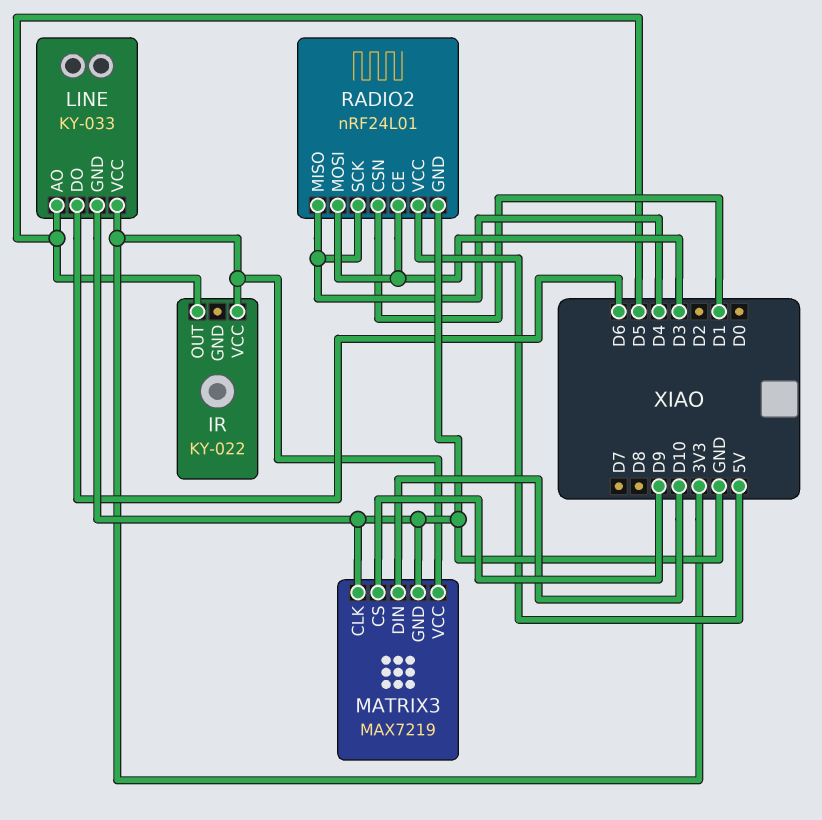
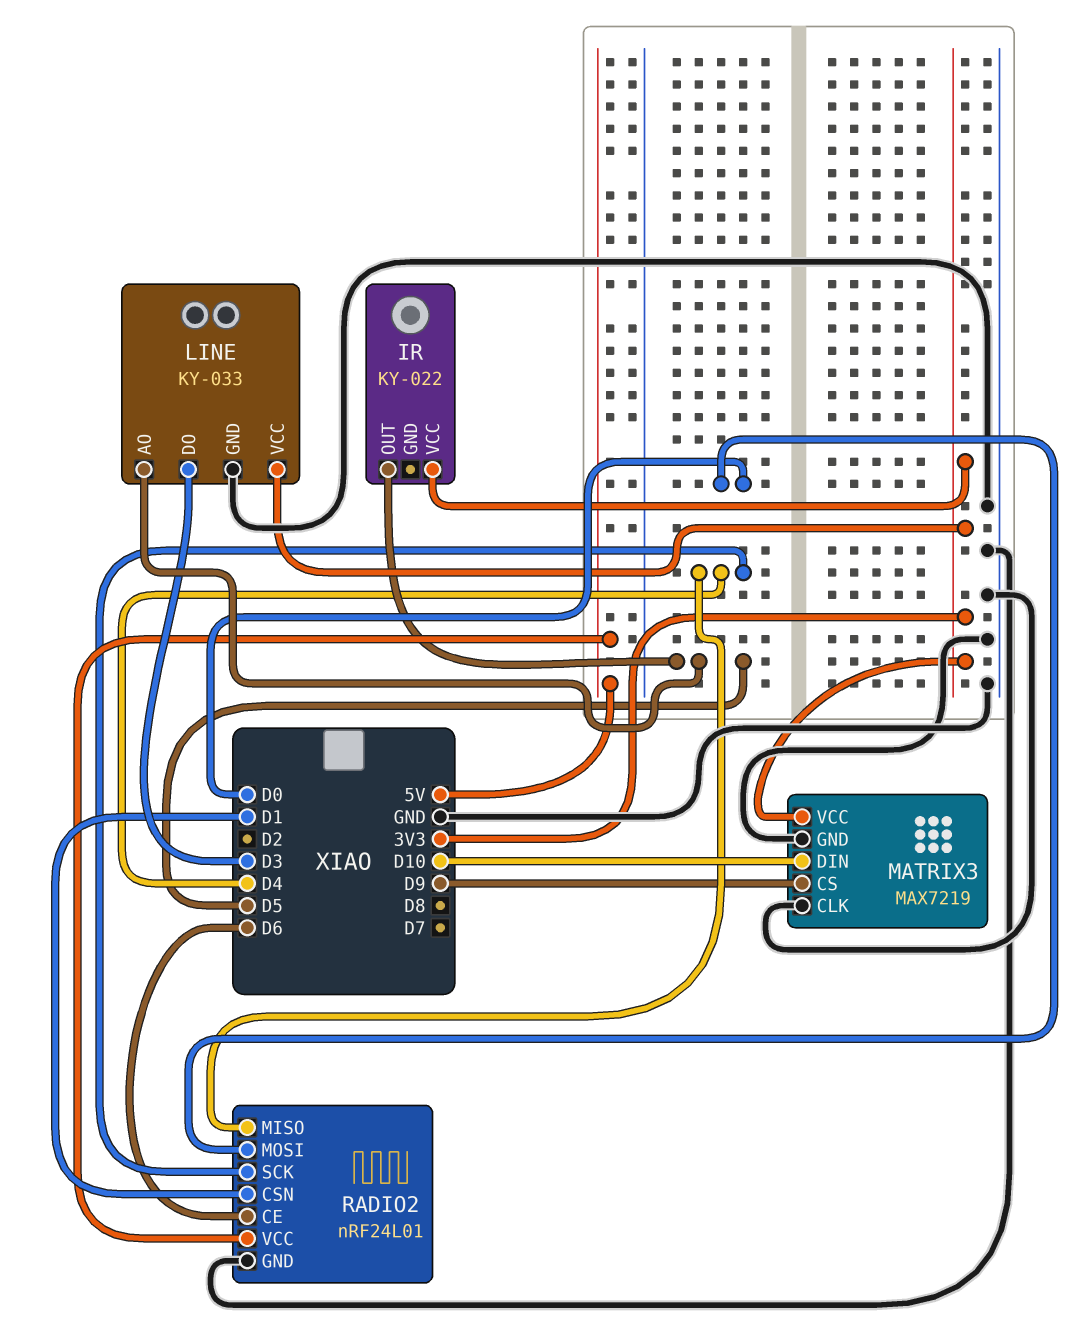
LINE pin DO: D6 -> D3
RADIO2 pin CE: D3 -> D6
RADIO2 pin MOSI: D3 -> D0

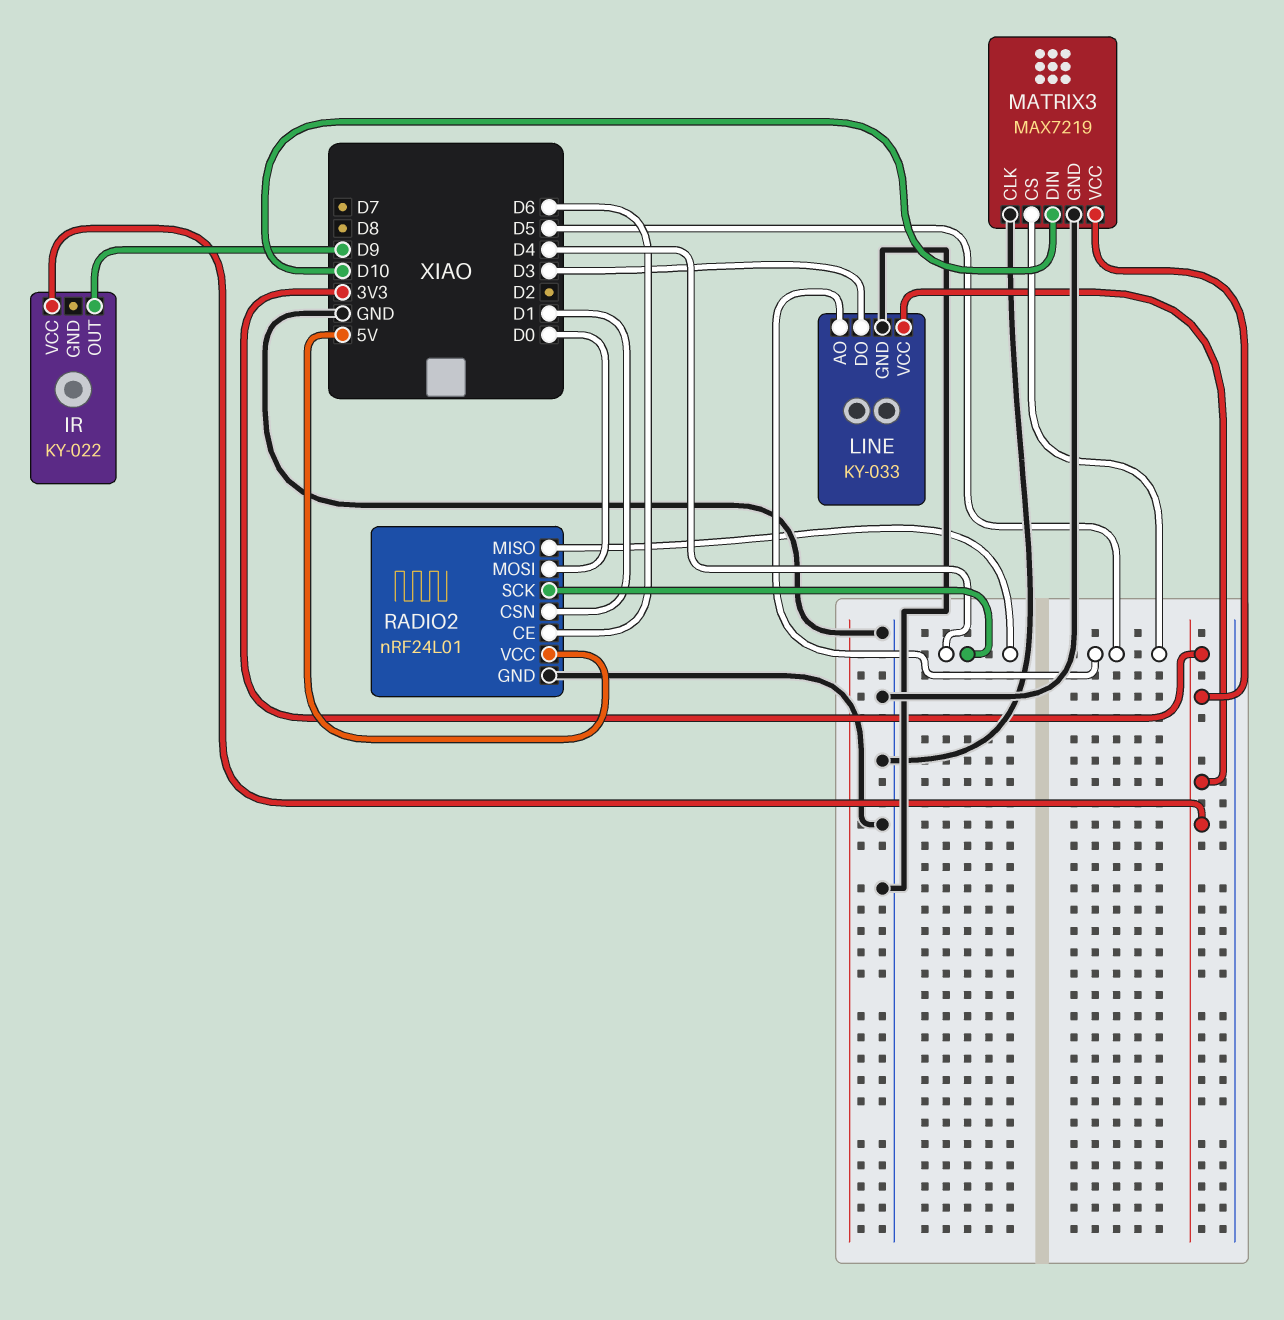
IR pin OUT: D5 -> D9
MATRIX3 pin CS: D9 -> D5

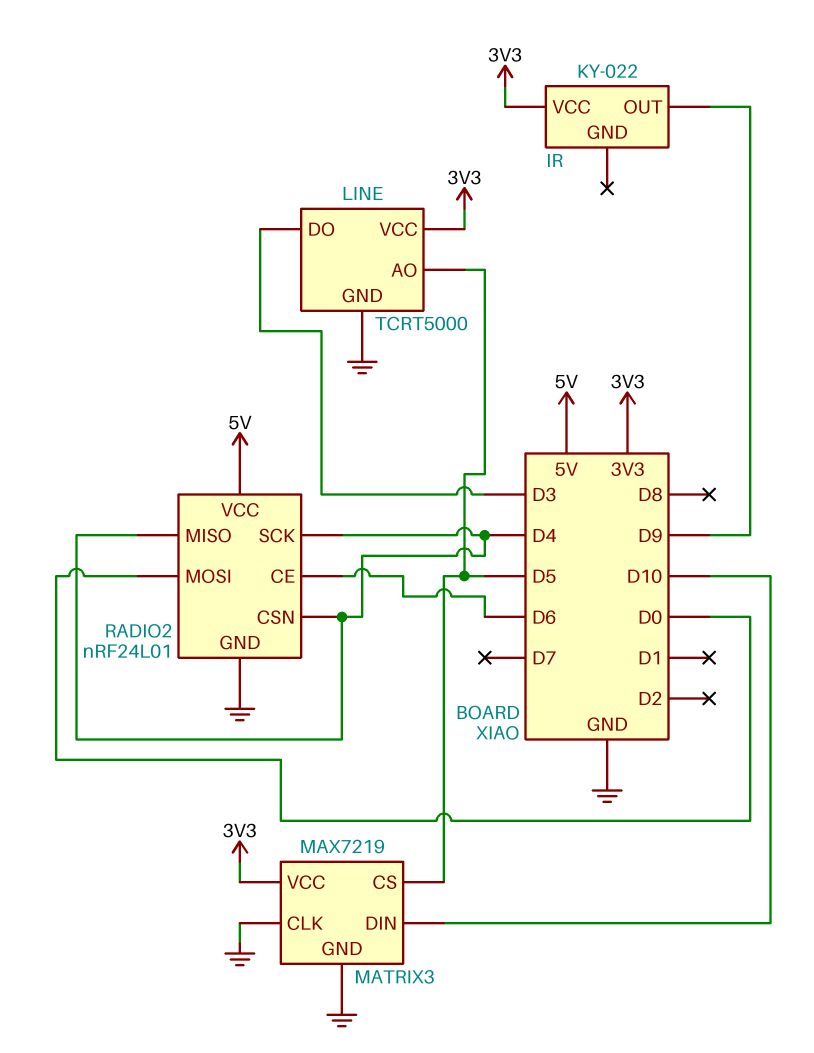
LINE: KY-033 -> TCRT5000
RADIO2 pin CSN: D1 -> D4

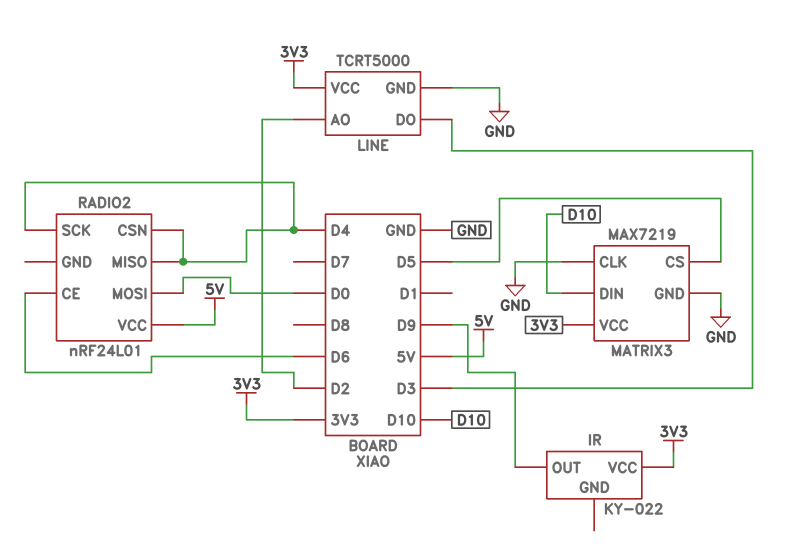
LINE pin AO: D5 -> D2
RADIO2 pin GND: GND -> none

